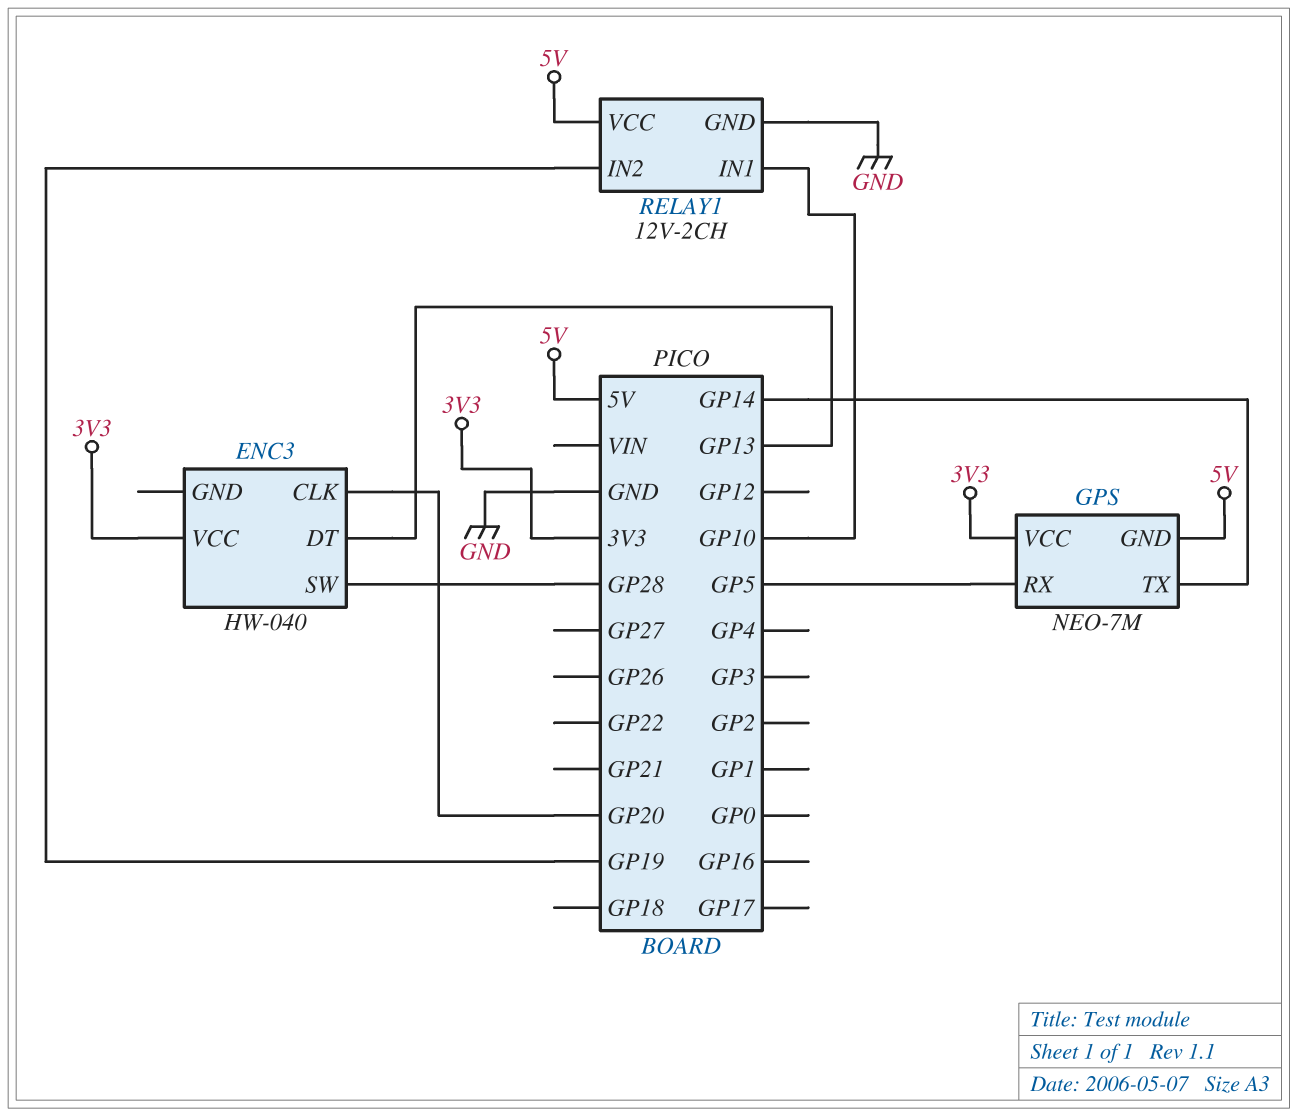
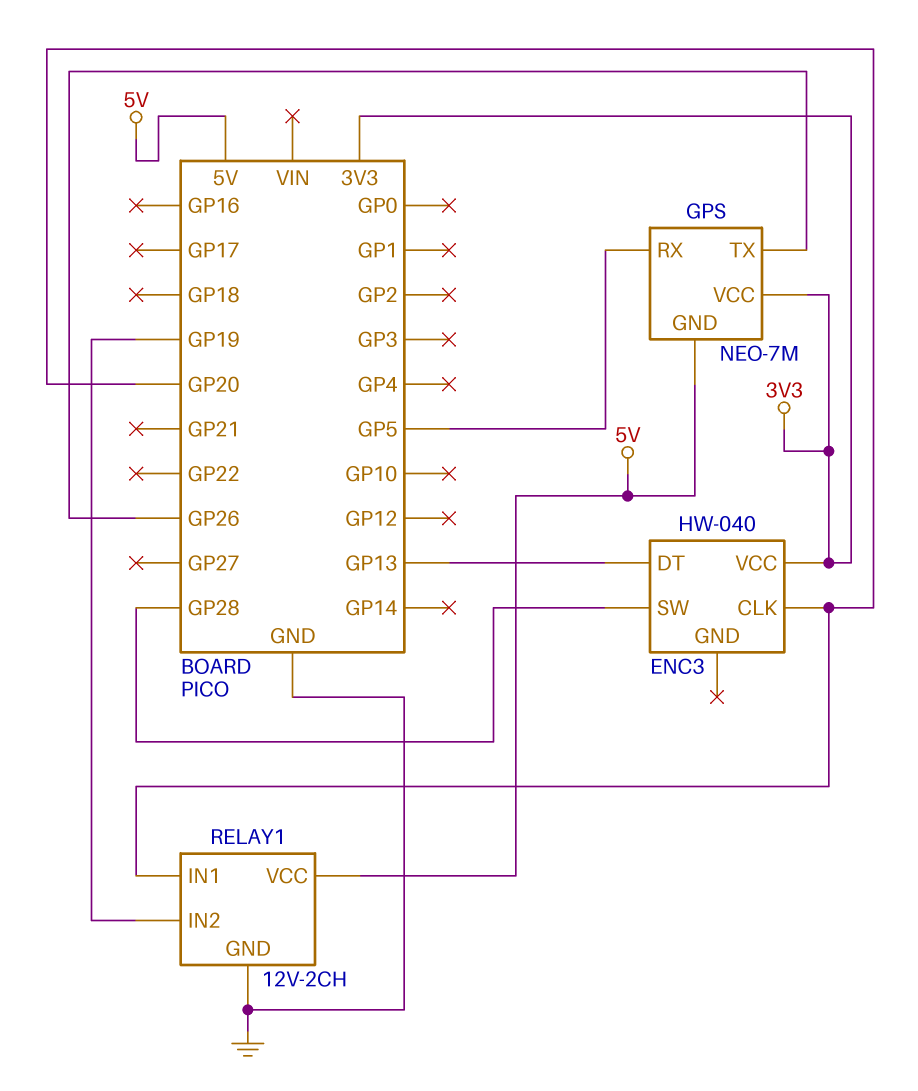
GPS pin TX: GP14 -> GP26
RELAY1 pin IN1: GP10 -> GP20

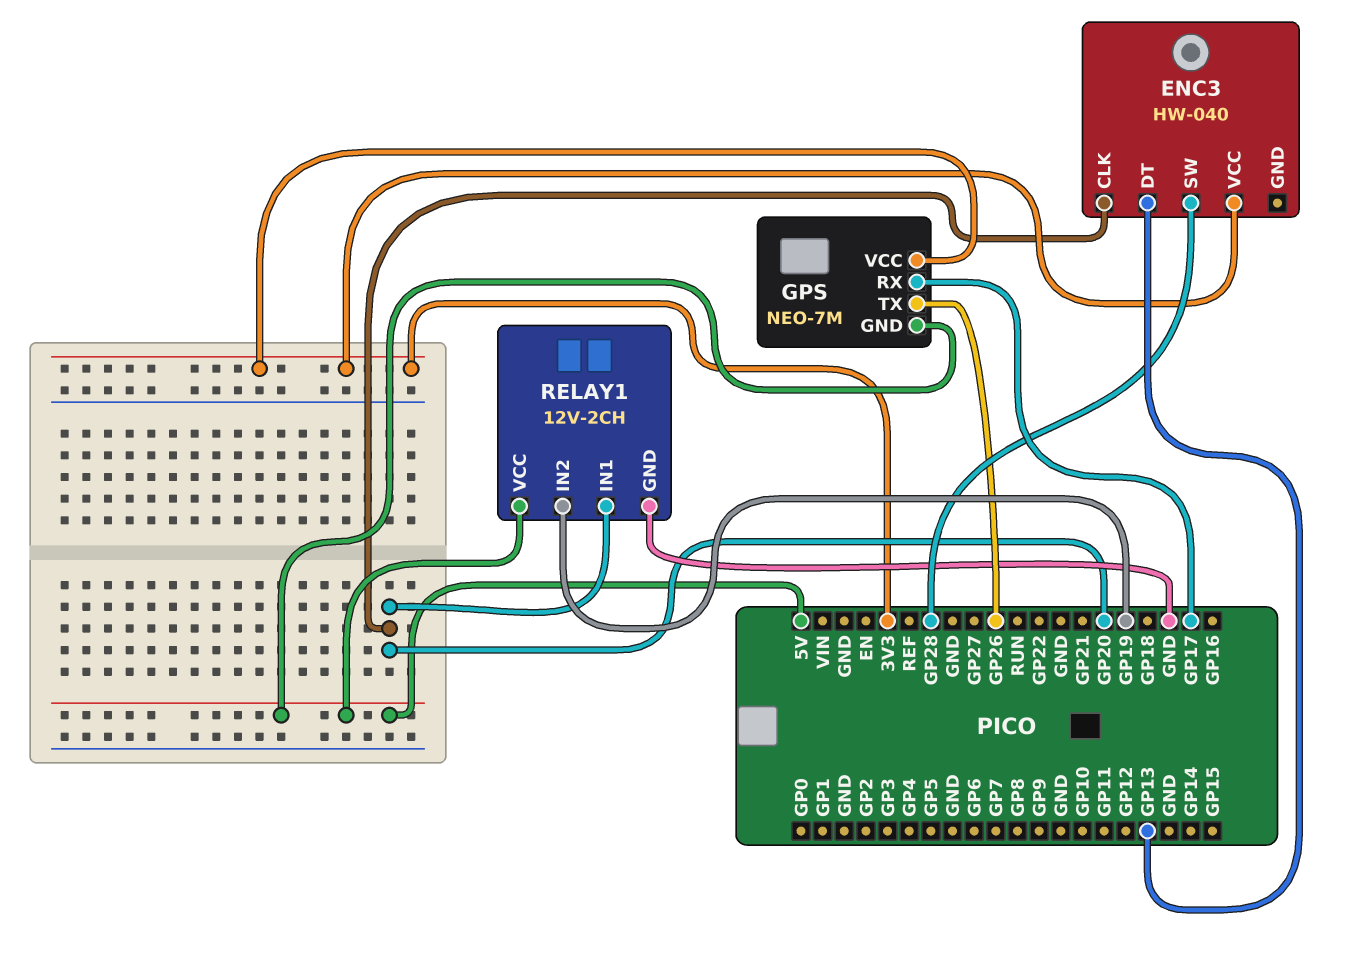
GPS pin RX: GP5 -> GP17

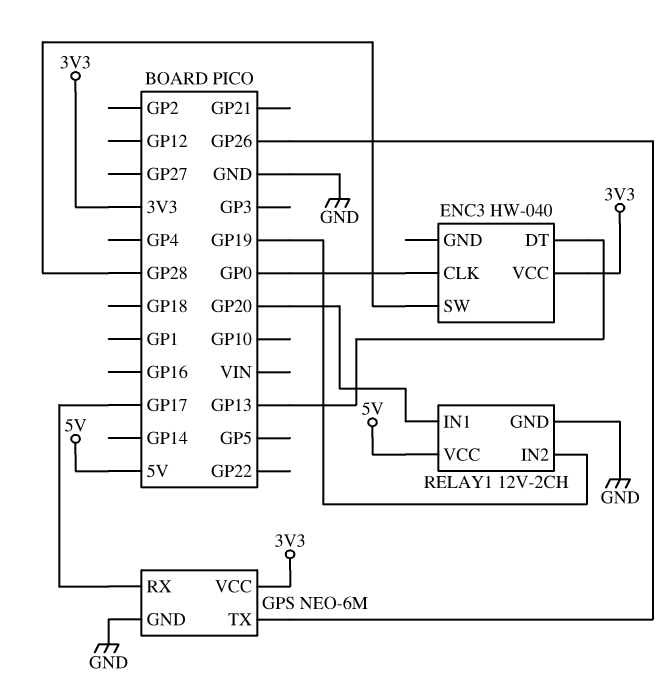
ENC3 pin CLK: GP20 -> GP0
GPS: NEO-7M -> NEO-6M
GPS pin GND: 5V -> GND

